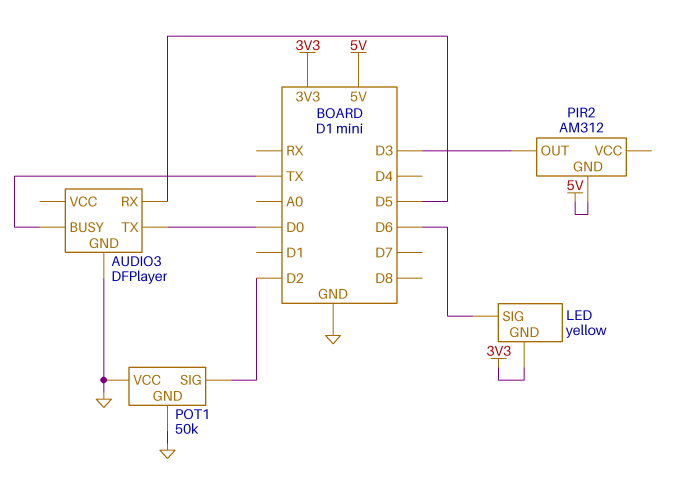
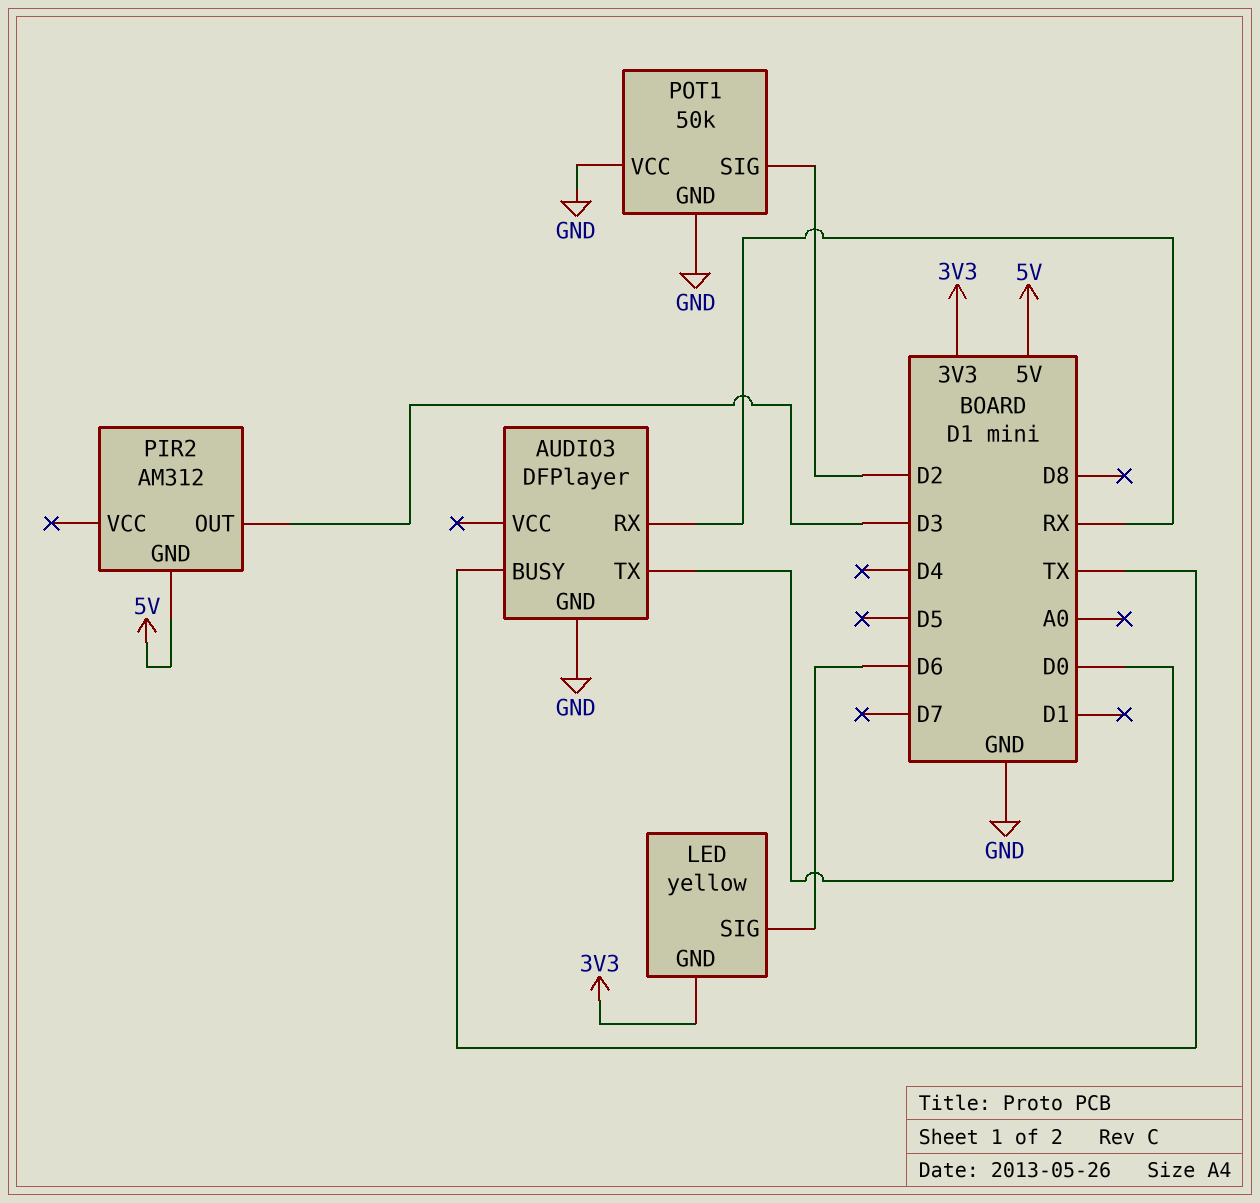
AUDIO3 pin RX: D5 -> RX

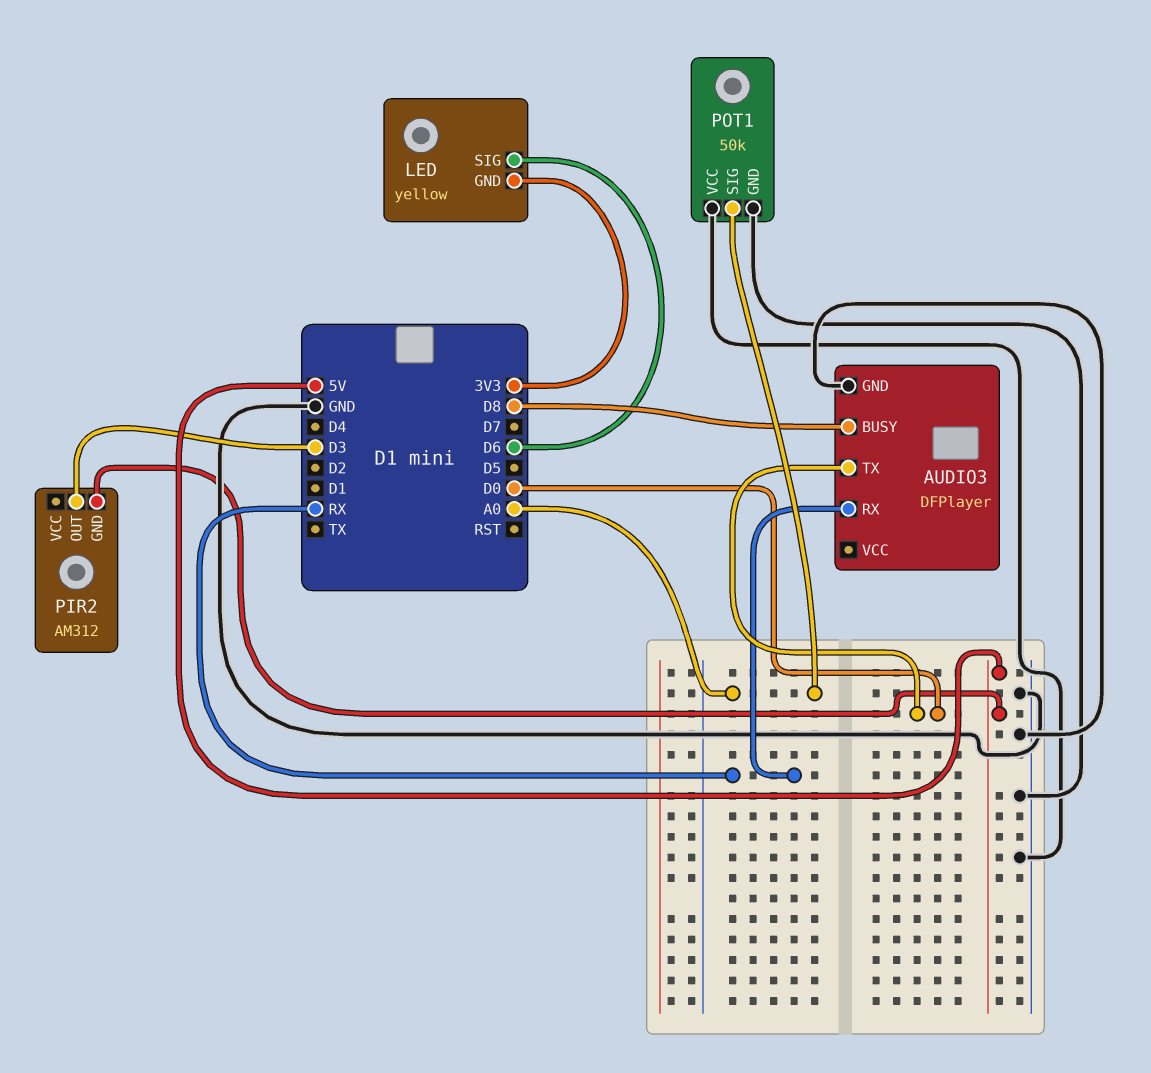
AUDIO3 pin BUSY: TX -> D8
POT1 pin SIG: D2 -> A0

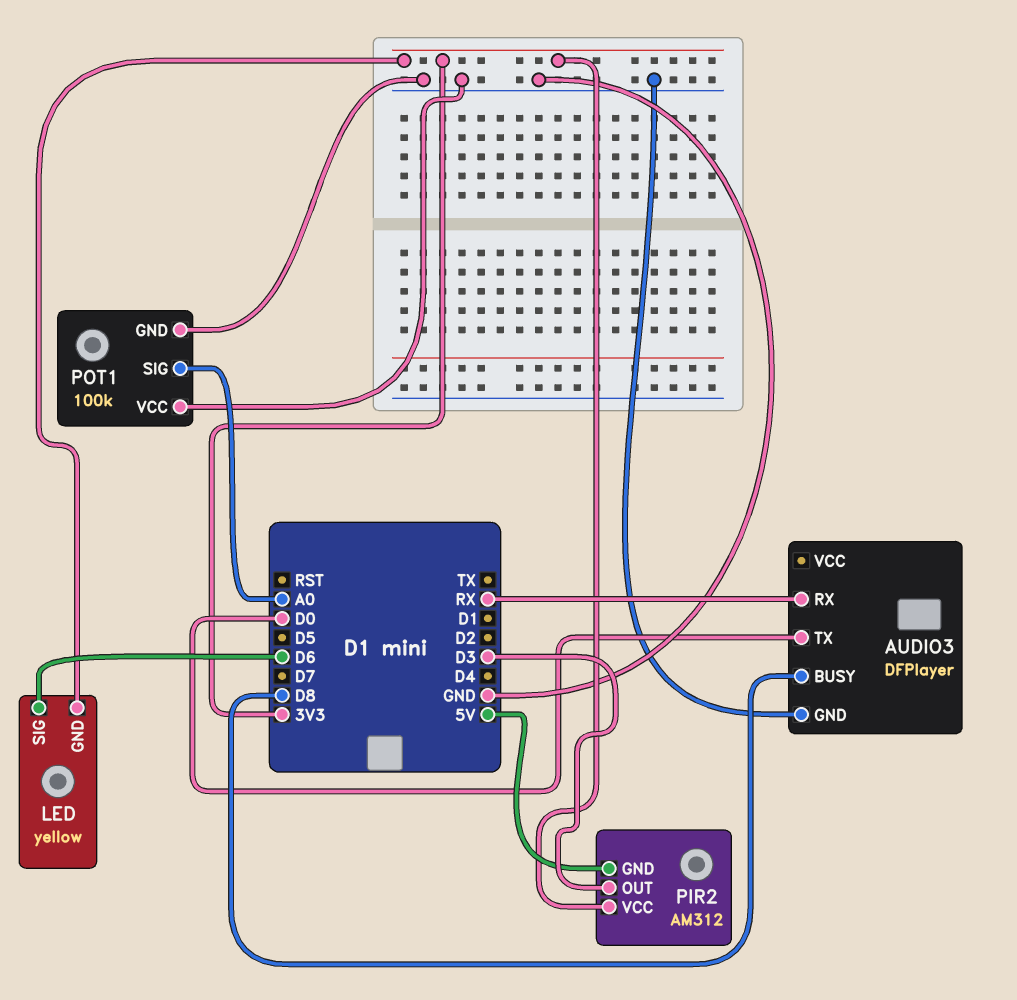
PIR2 pin VCC: none -> 3V3
POT1: 50k -> 100k

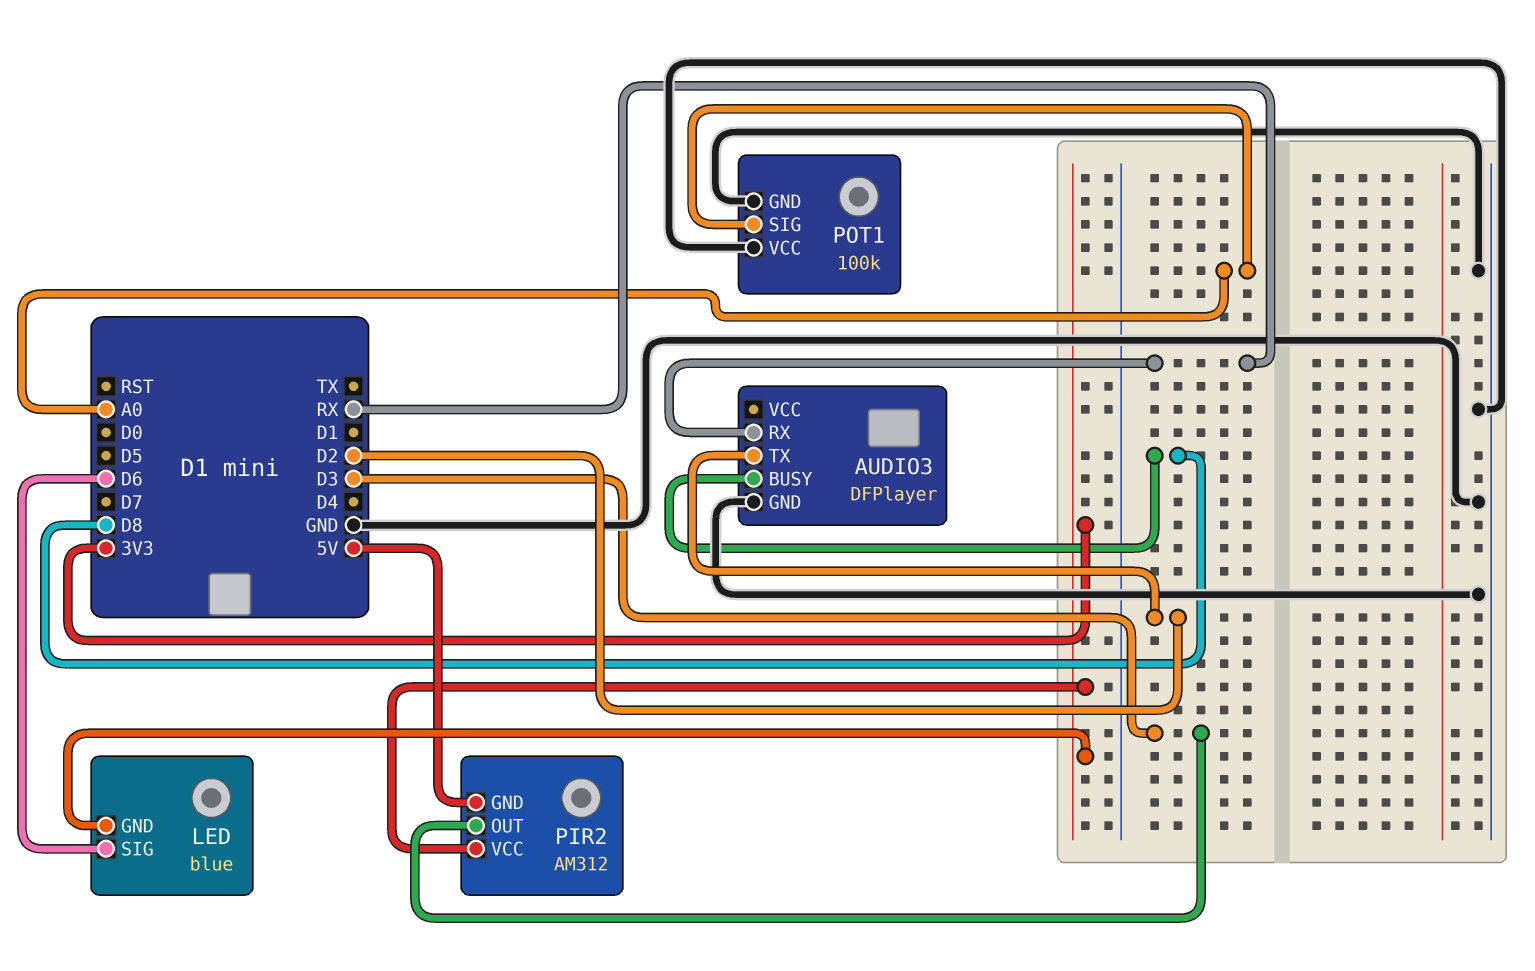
AUDIO3 pin TX: D0 -> D2
LED: yellow -> blue

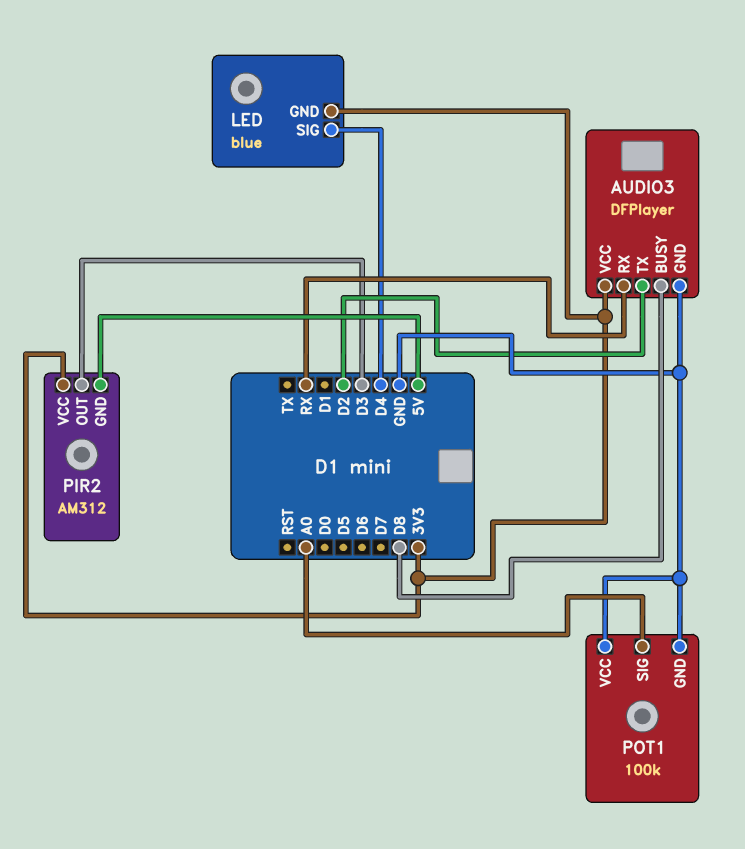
AUDIO3 pin VCC: none -> 3V3
LED pin SIG: D6 -> D4

